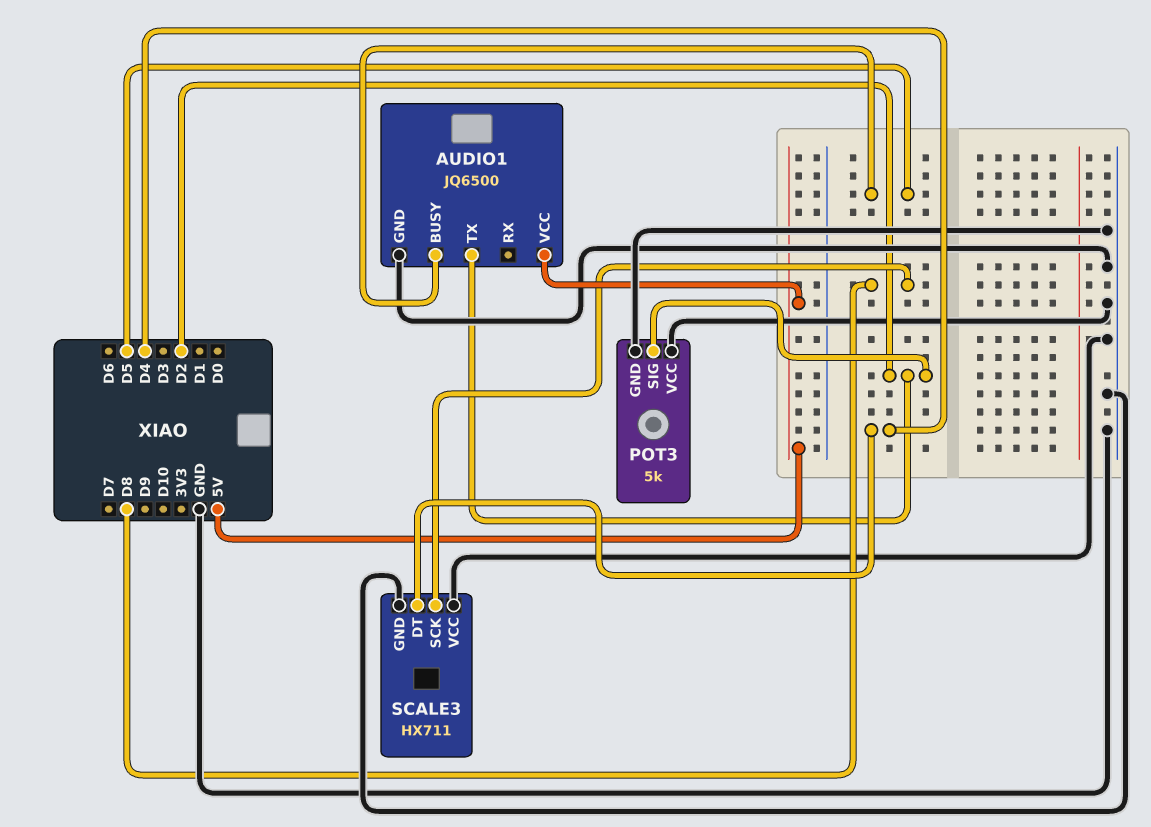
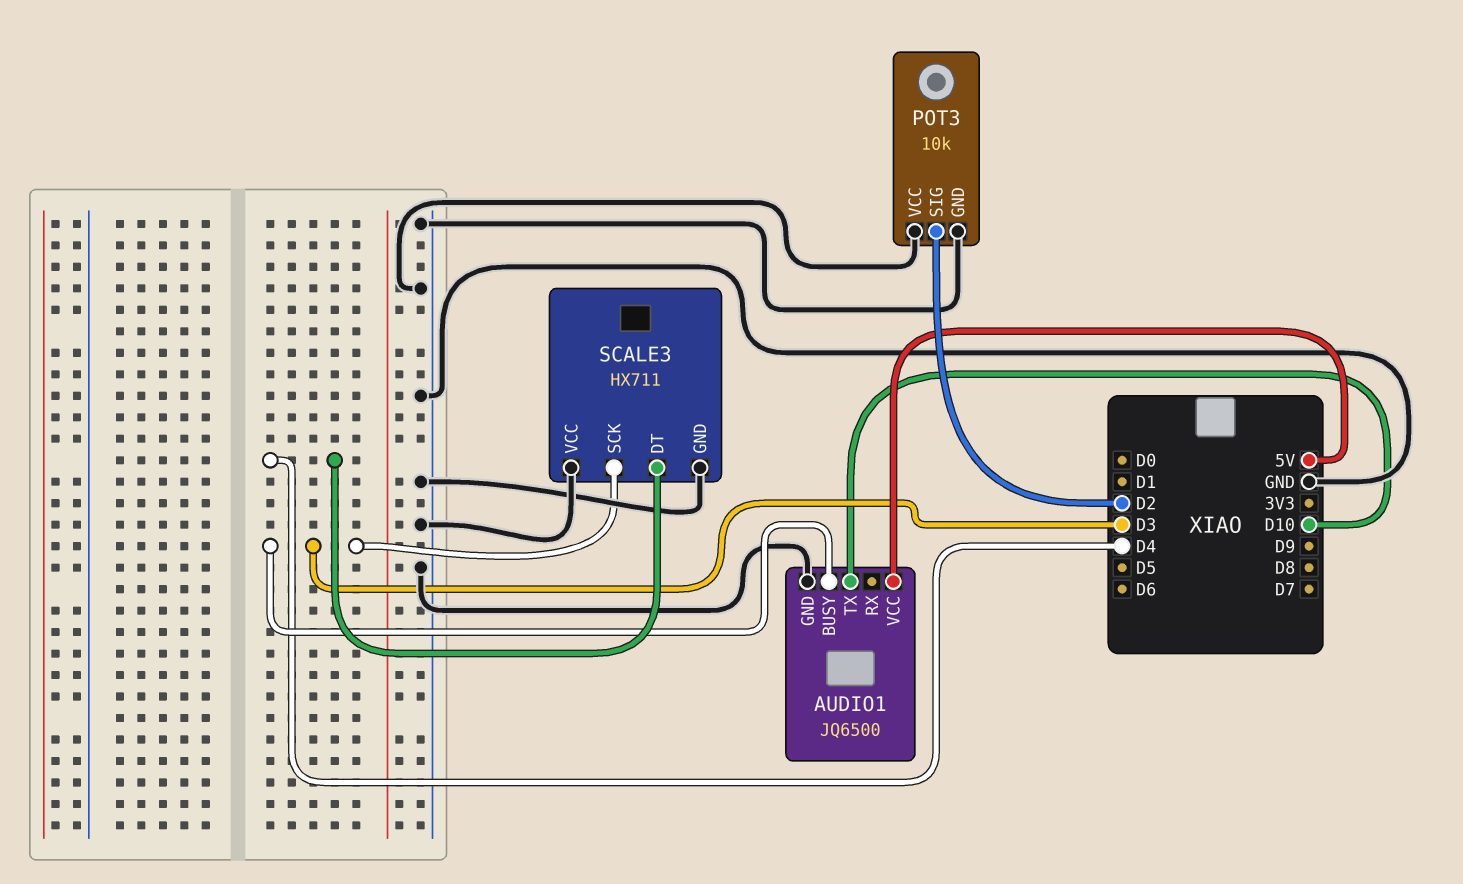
AUDIO1 pin BUSY: D5 -> D3
AUDIO1 pin TX: D2 -> D10
POT3: 5k -> 10k
SCALE3 pin SCK: D8 -> D3

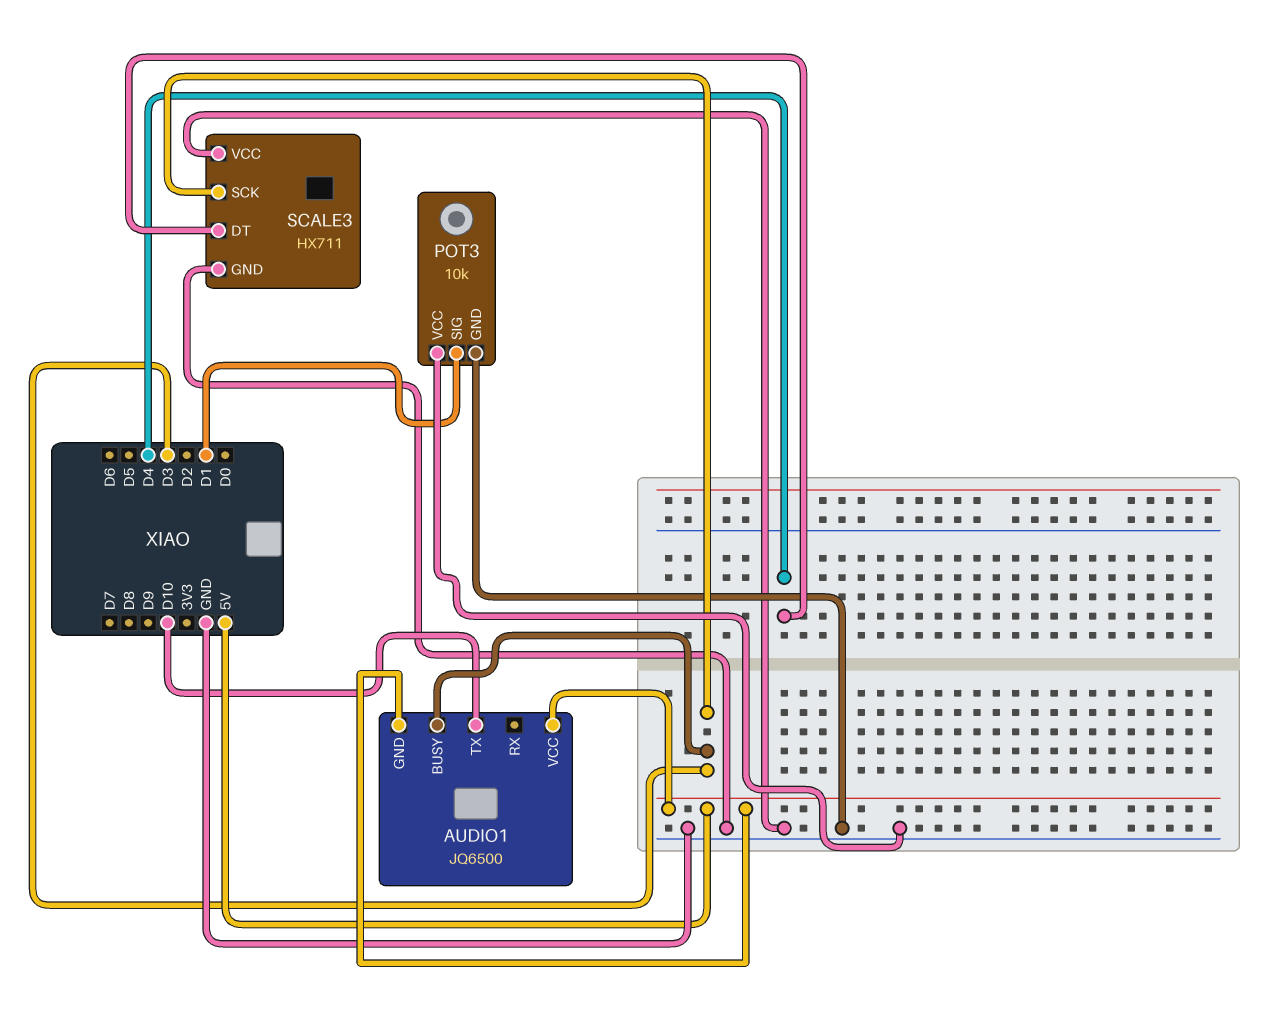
AUDIO1 pin GND: GND -> 5V
POT3 pin SIG: D2 -> D1

